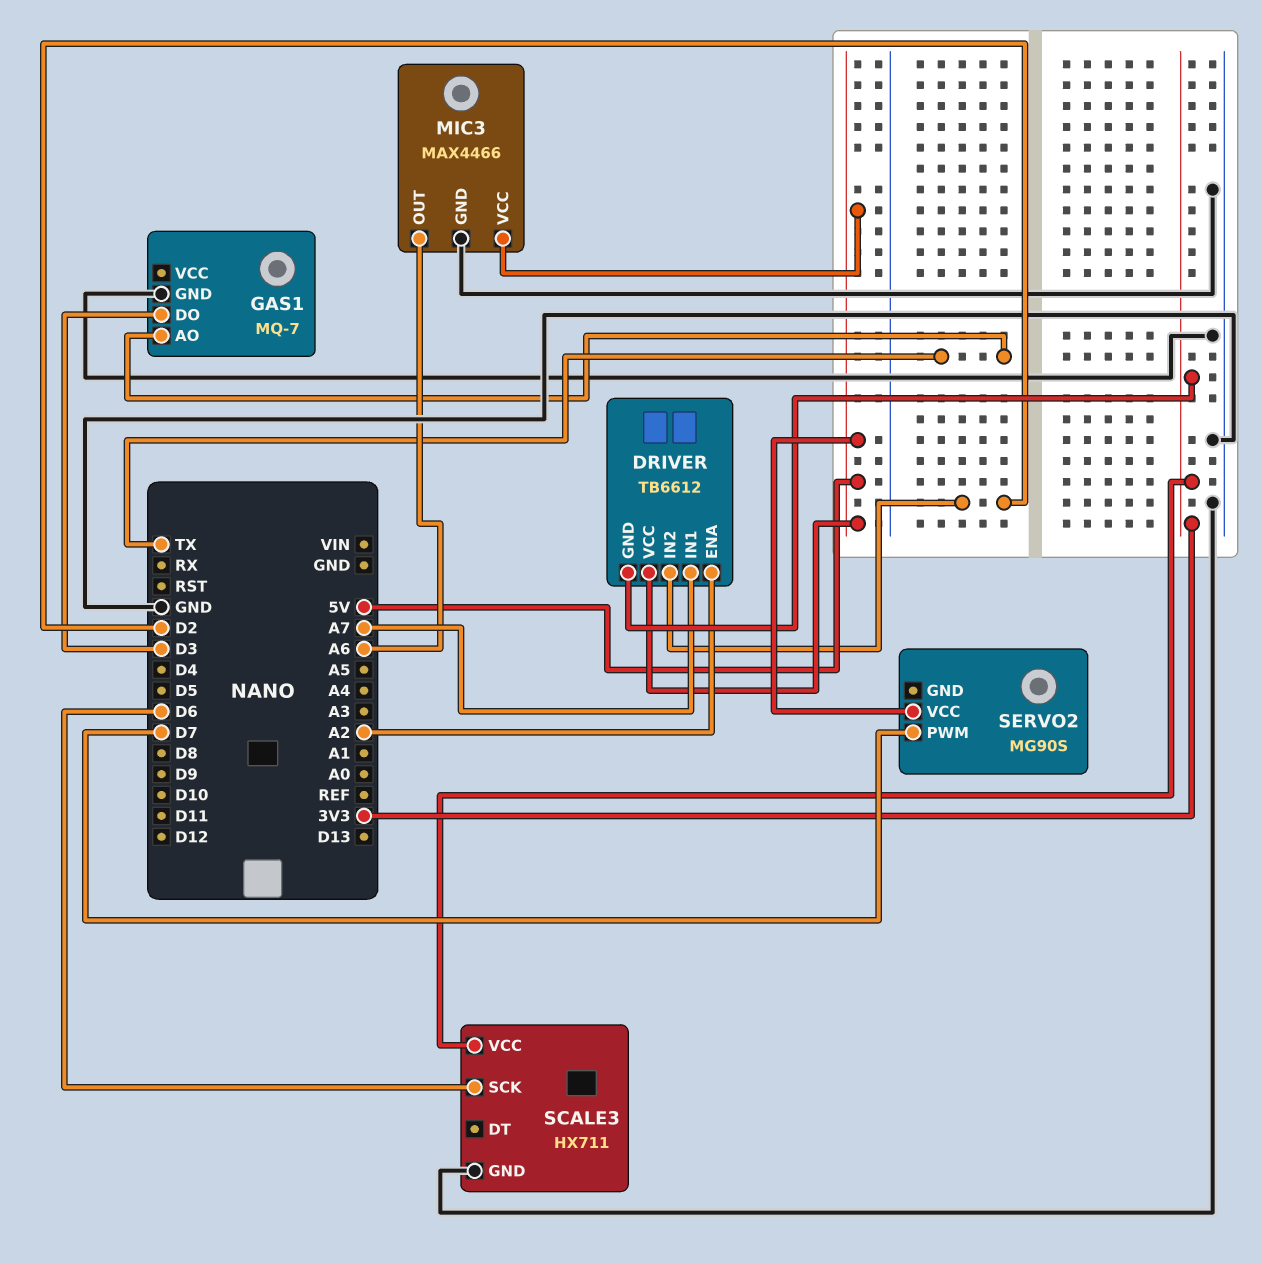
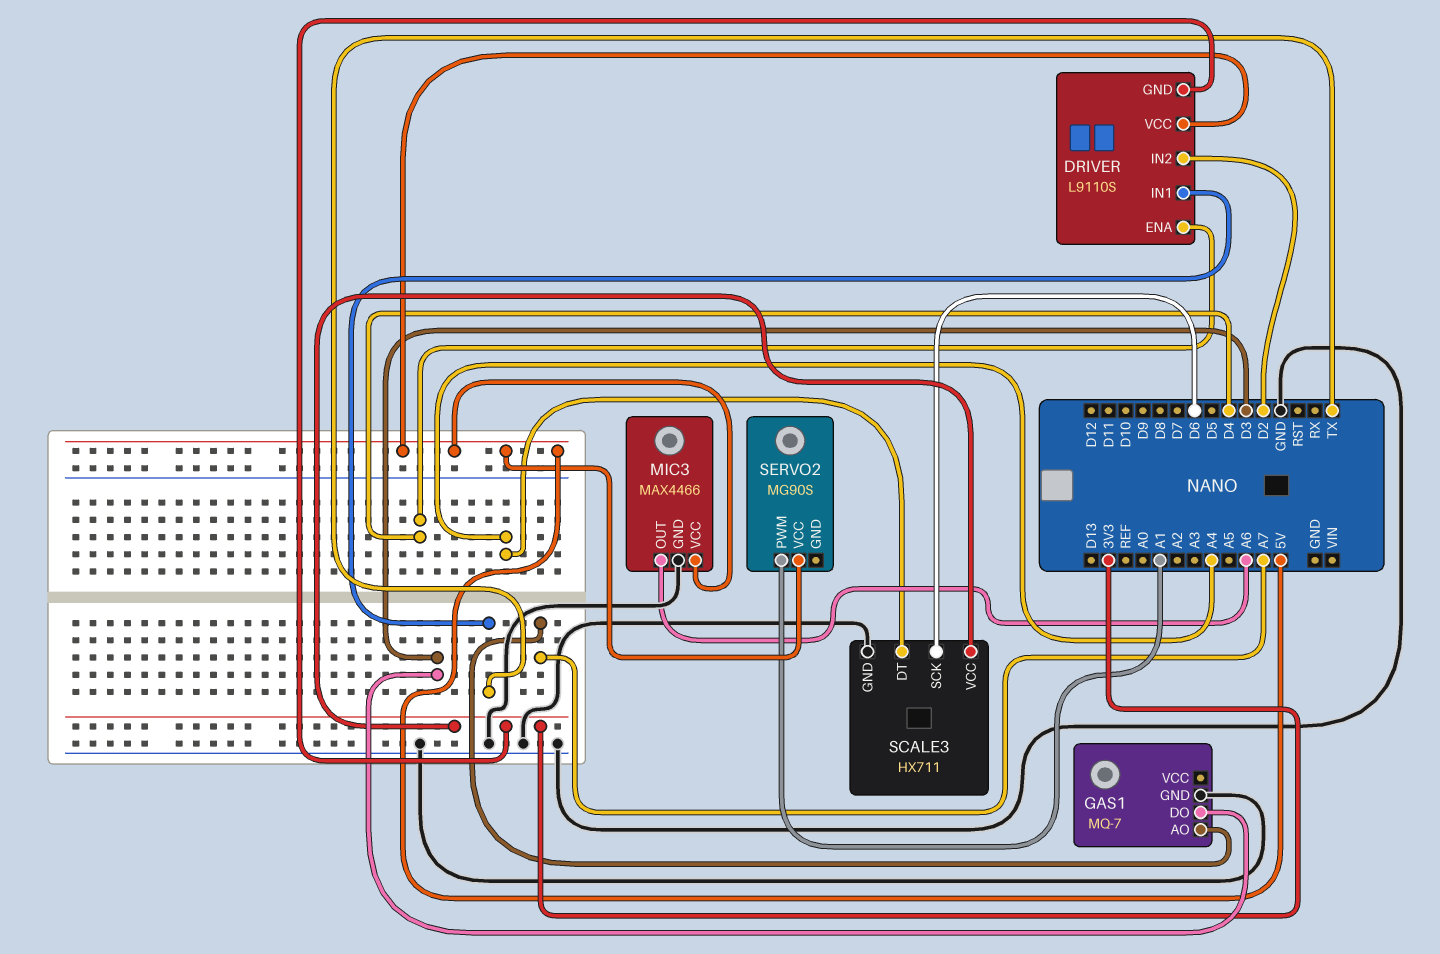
DRIVER: TB6612 -> L9110S
DRIVER pin ENA: A2 -> D4
DRIVER pin IN1: A7 -> TX
GAS1 pin AO: TX -> A7
SCALE3 pin DT: none -> A4
SERVO2 pin PWM: D7 -> A1

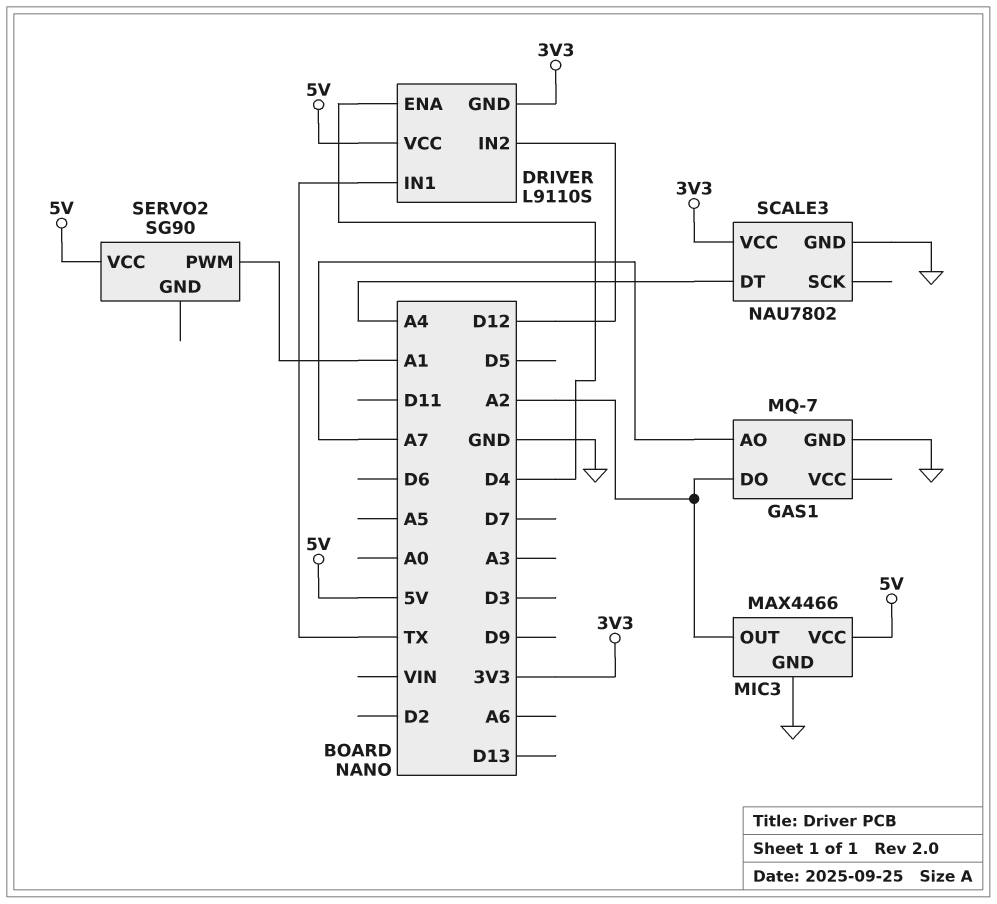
DRIVER pin IN2: D2 -> D12
GAS1 pin DO: D3 -> A2
MIC3 pin OUT: A6 -> A2
SCALE3: HX711 -> NAU7802
SCALE3 pin SCK: D6 -> none
SERVO2: MG90S -> SG90

